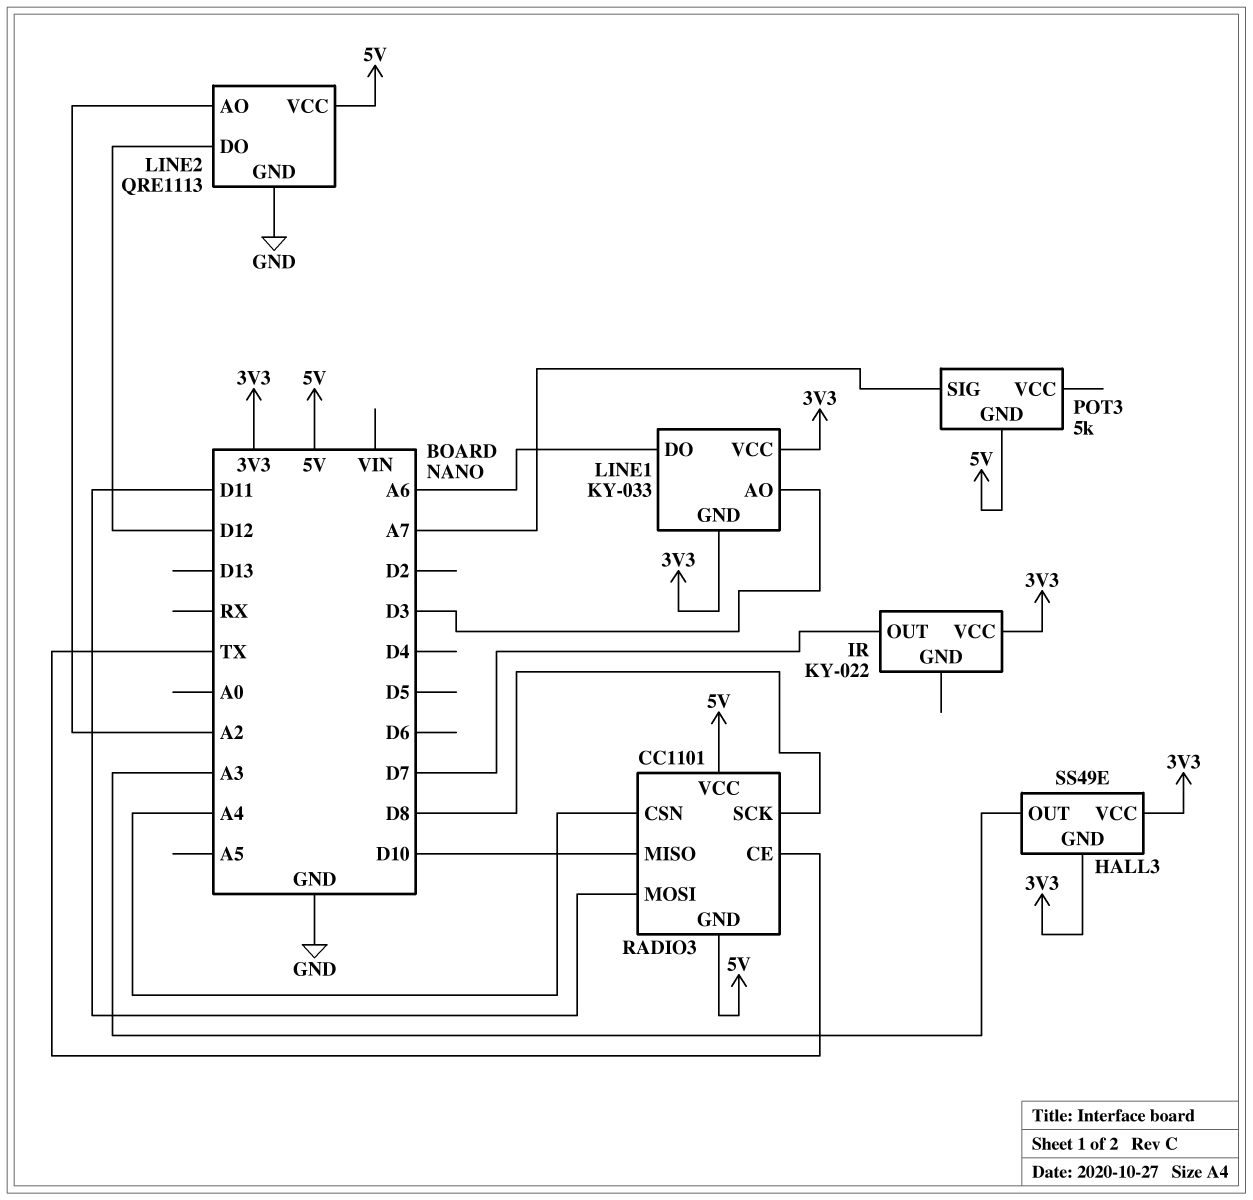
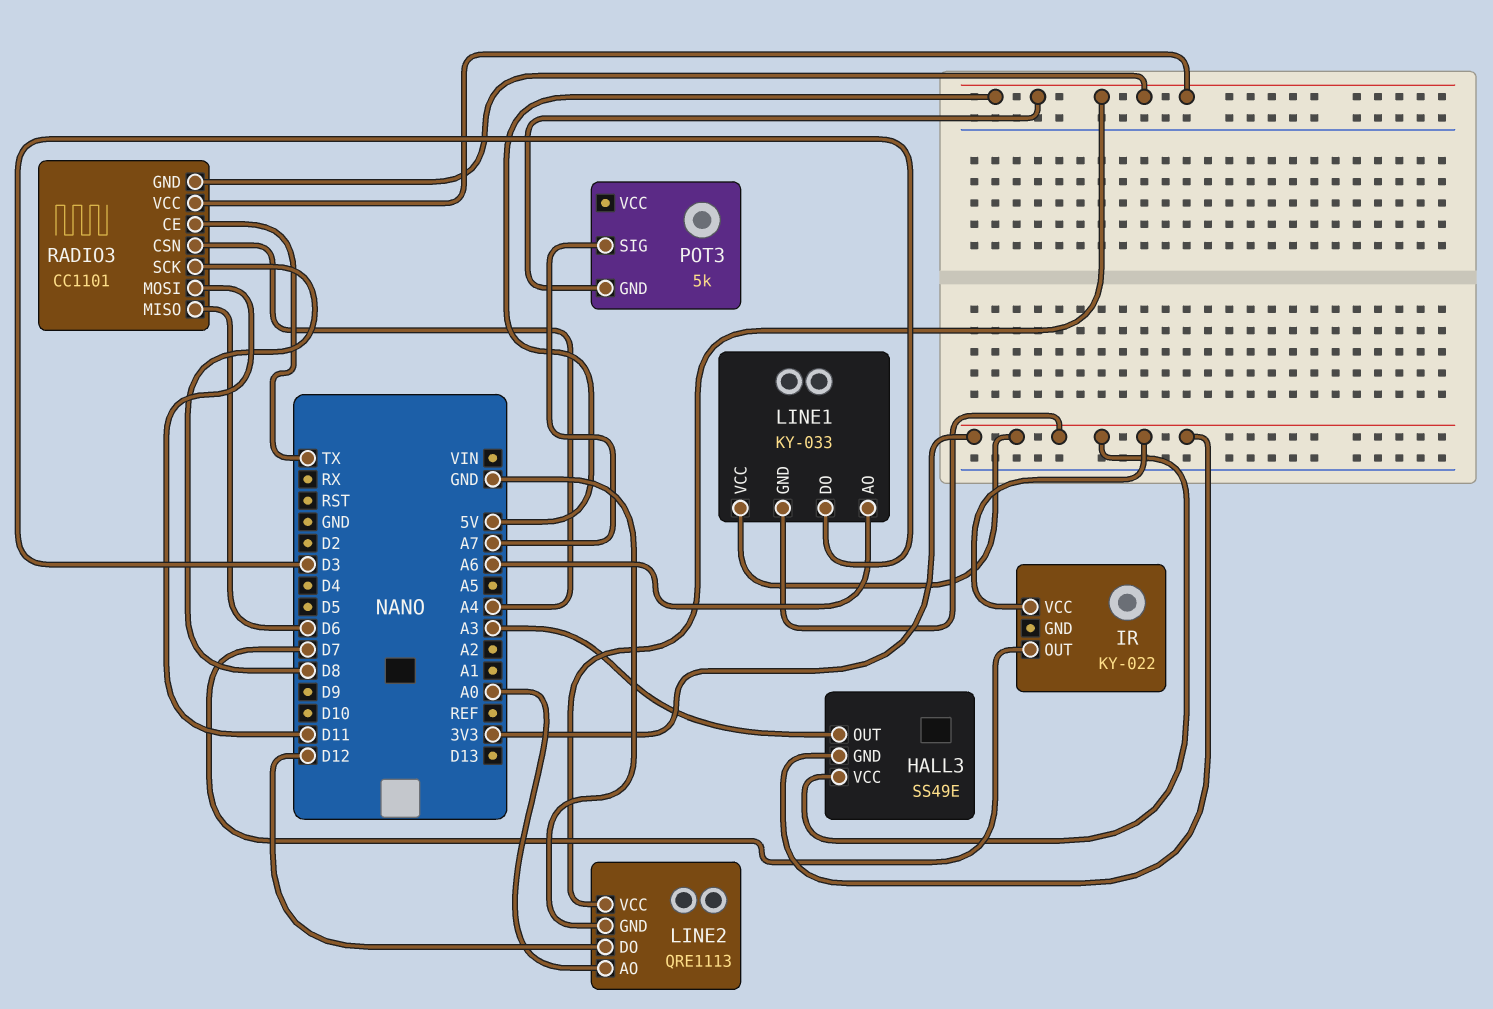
LINE1 pin AO: D3 -> A6
LINE1 pin DO: A6 -> D3
LINE2 pin AO: A2 -> A0
RADIO3 pin MISO: D10 -> D6

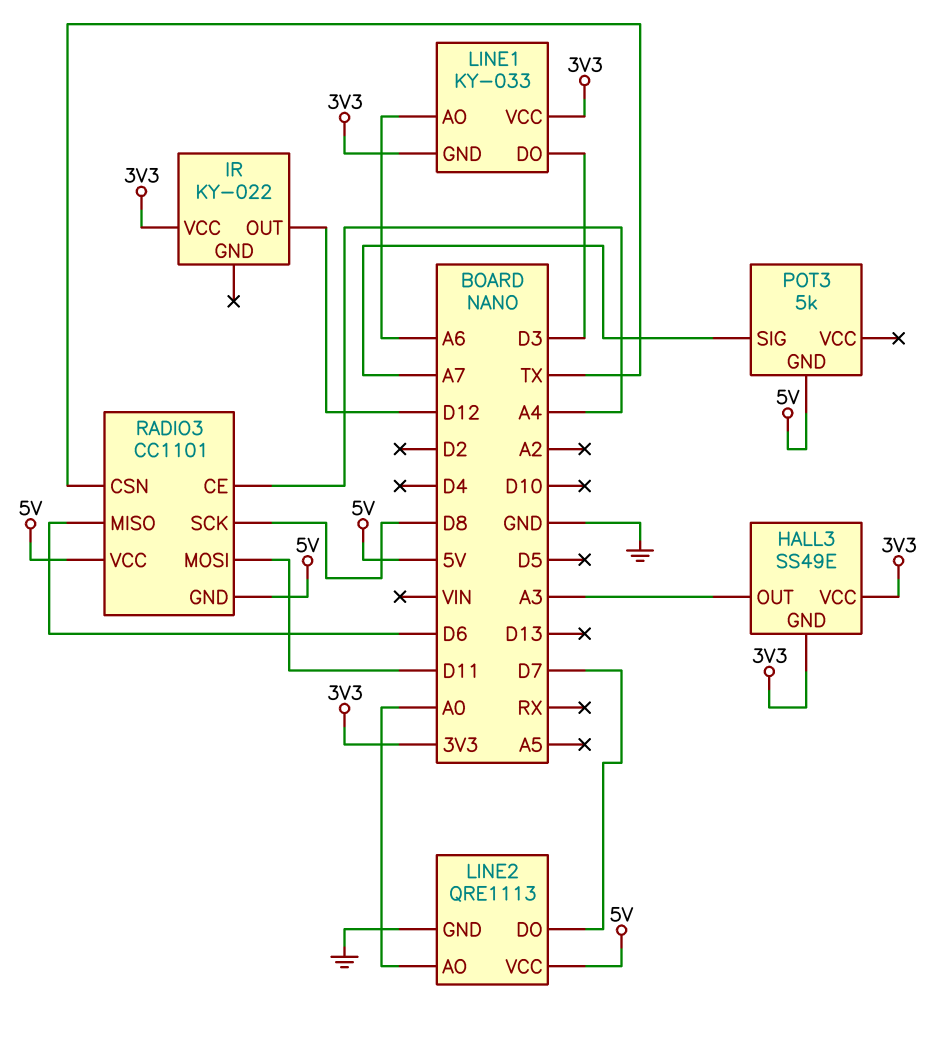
IR pin OUT: D7 -> D12
LINE2 pin DO: D12 -> D7
RADIO3 pin CE: TX -> A4
RADIO3 pin CSN: A4 -> TX

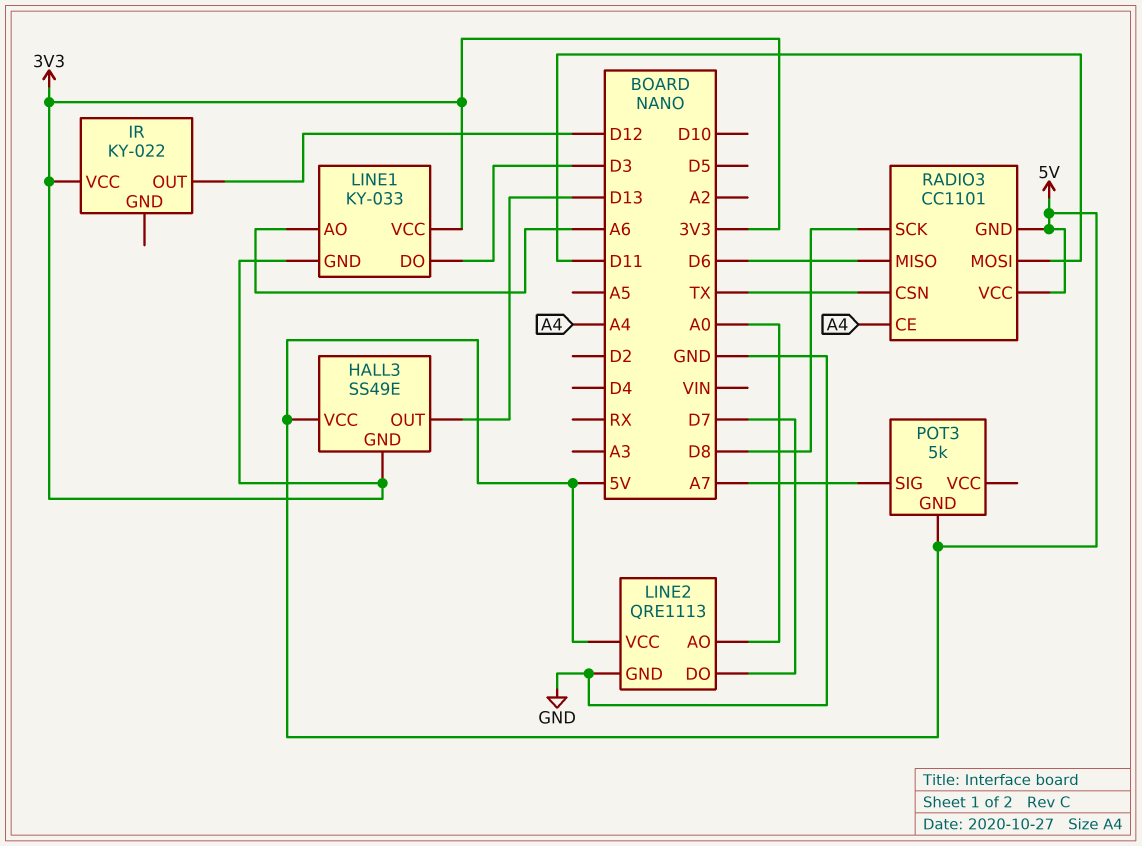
HALL3 pin OUT: A3 -> D13
HALL3 pin VCC: 3V3 -> 5V

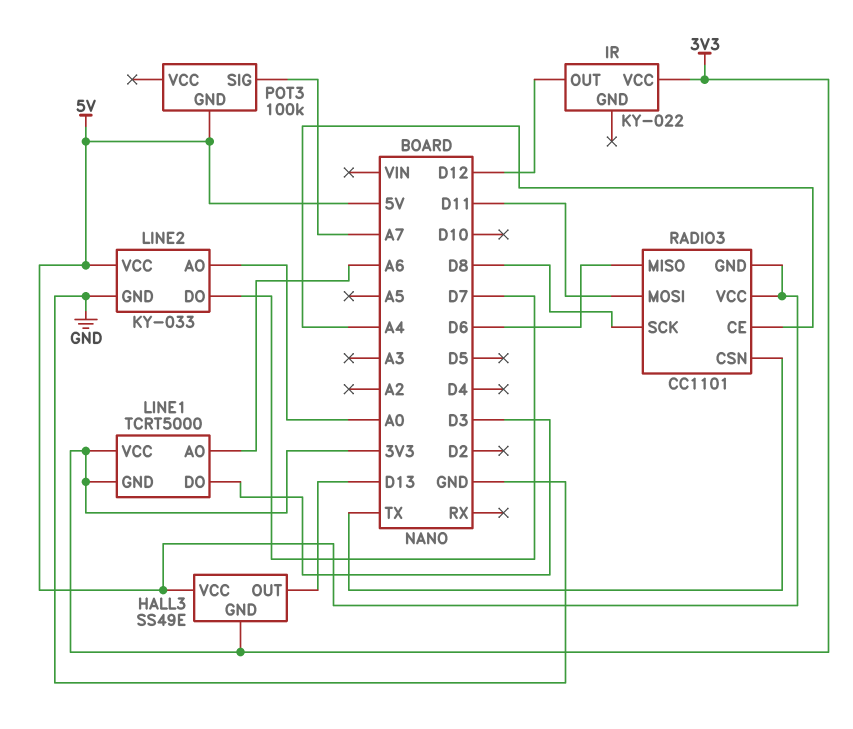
LINE1: KY-033 -> TCRT5000
LINE2: QRE1113 -> KY-033
POT3: 5k -> 100k

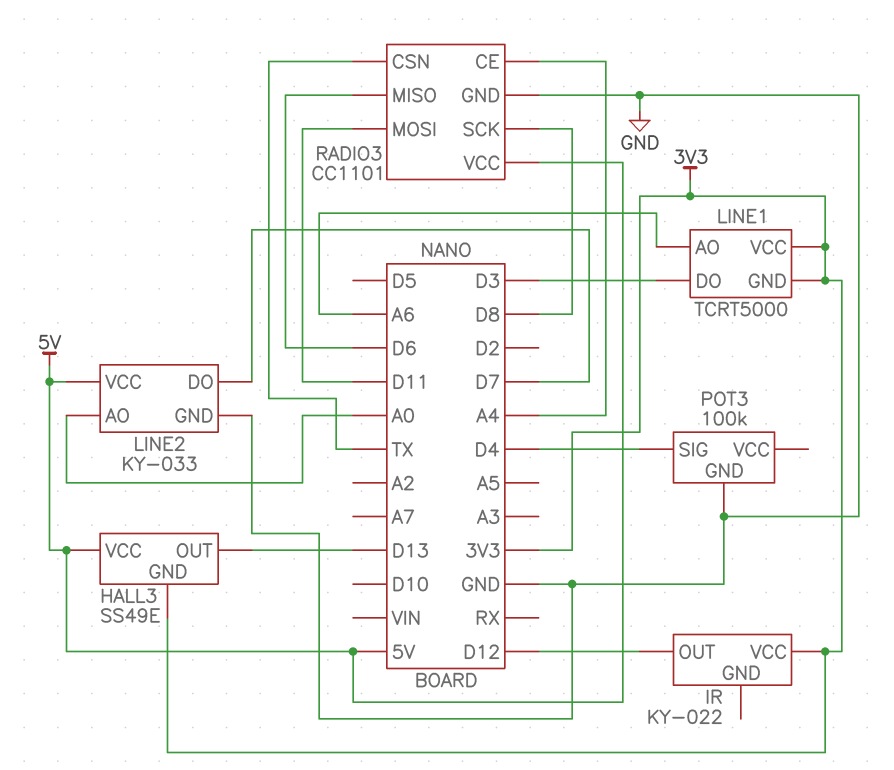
POT3 pin GND: 5V -> GND
POT3 pin SIG: A7 -> D4
RADIO3 pin GND: 5V -> GND

